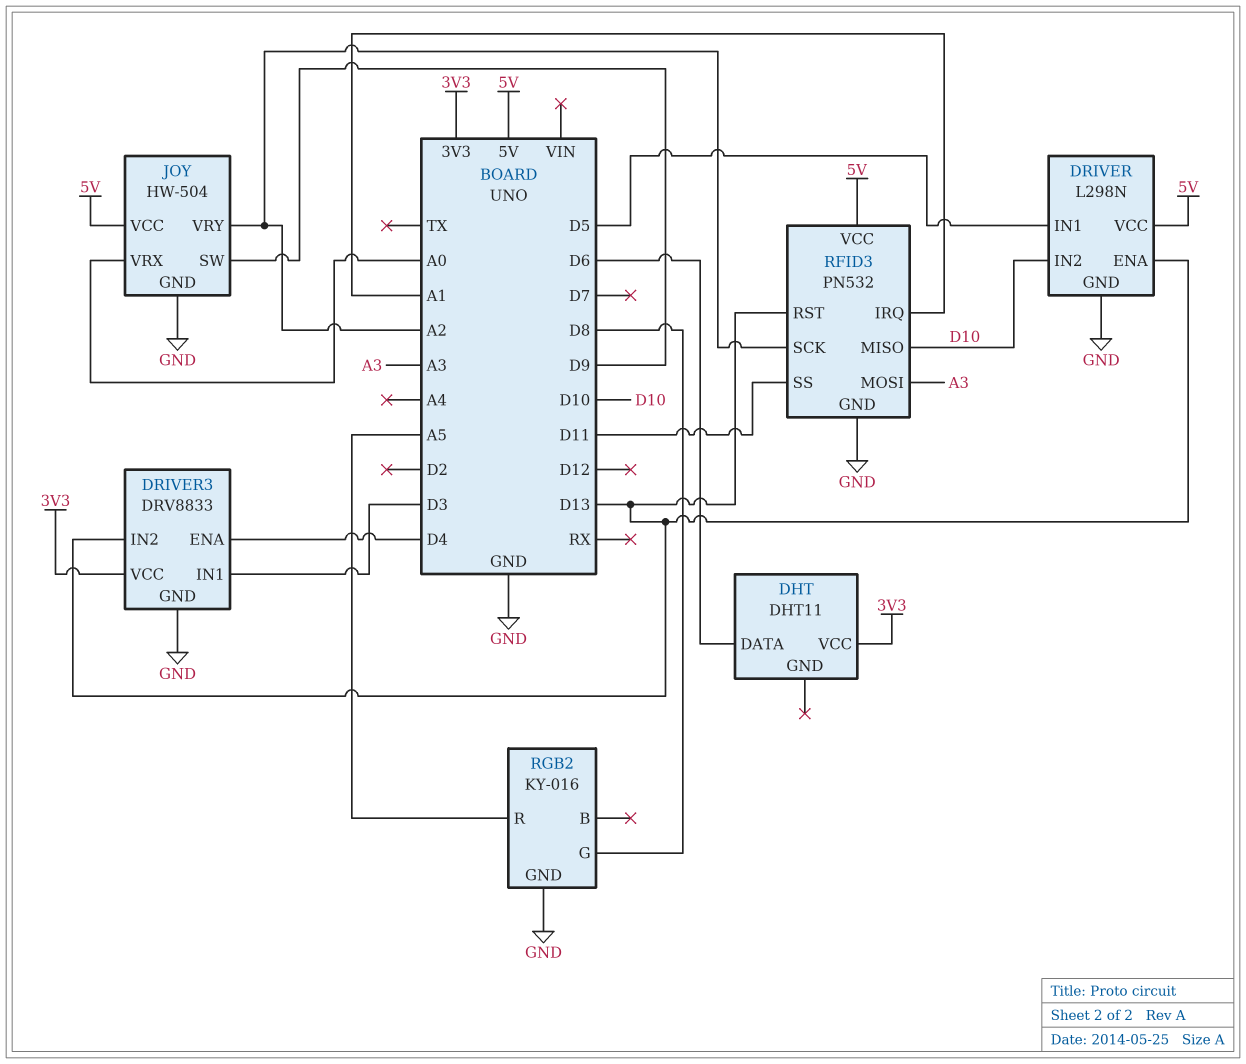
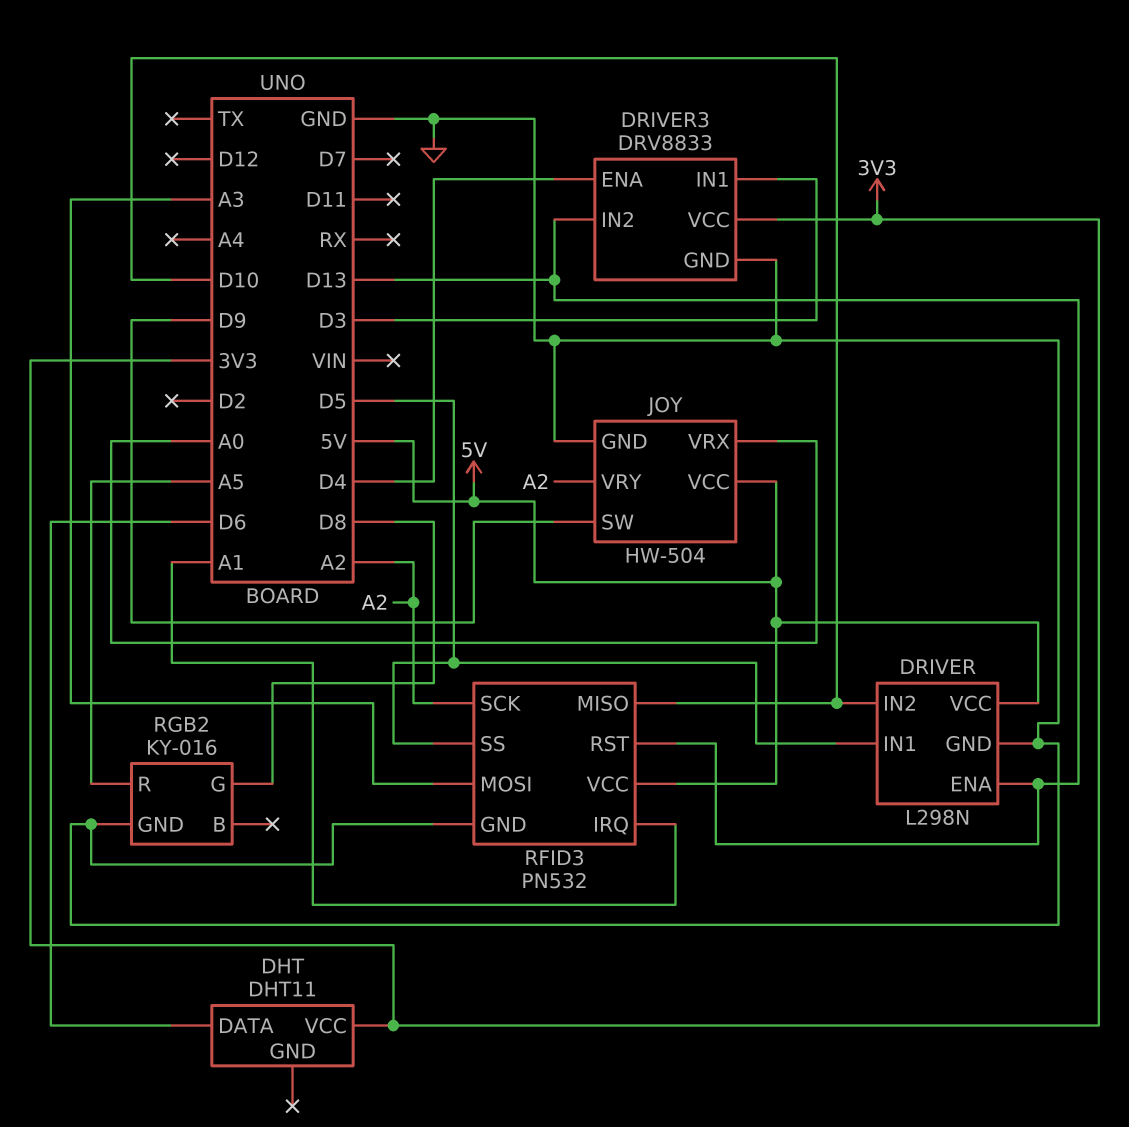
RFID3 pin SS: D11 -> D5

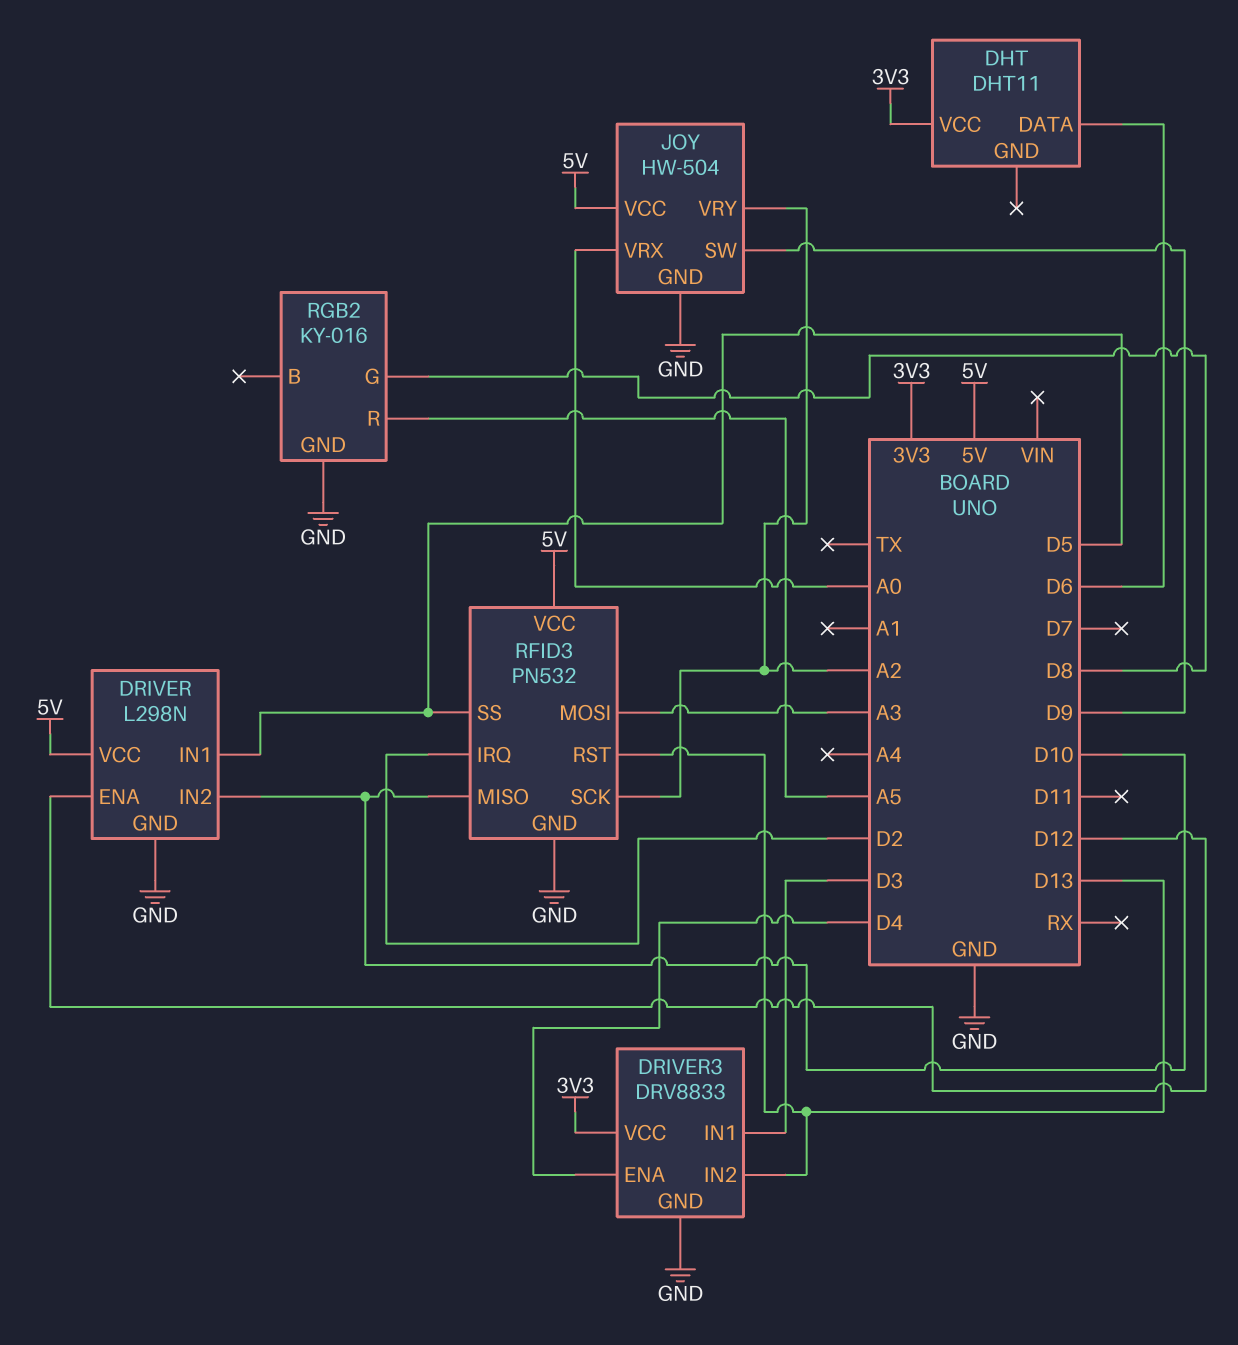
DRIVER pin ENA: D13 -> D12
RFID3 pin IRQ: A1 -> D2

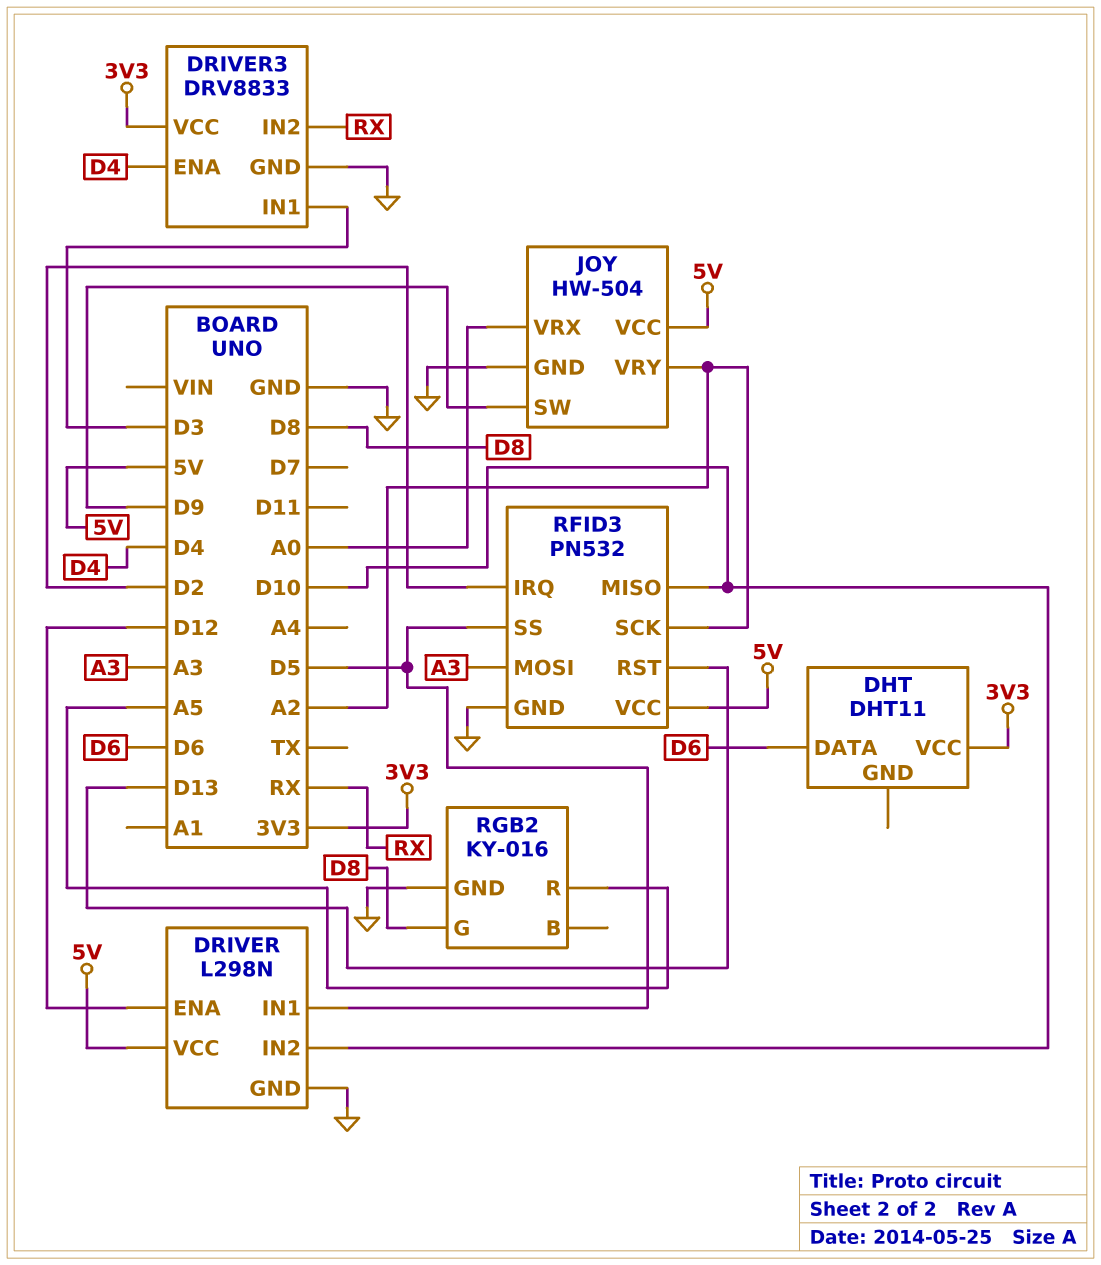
DRIVER3 pin IN2: D13 -> RX

